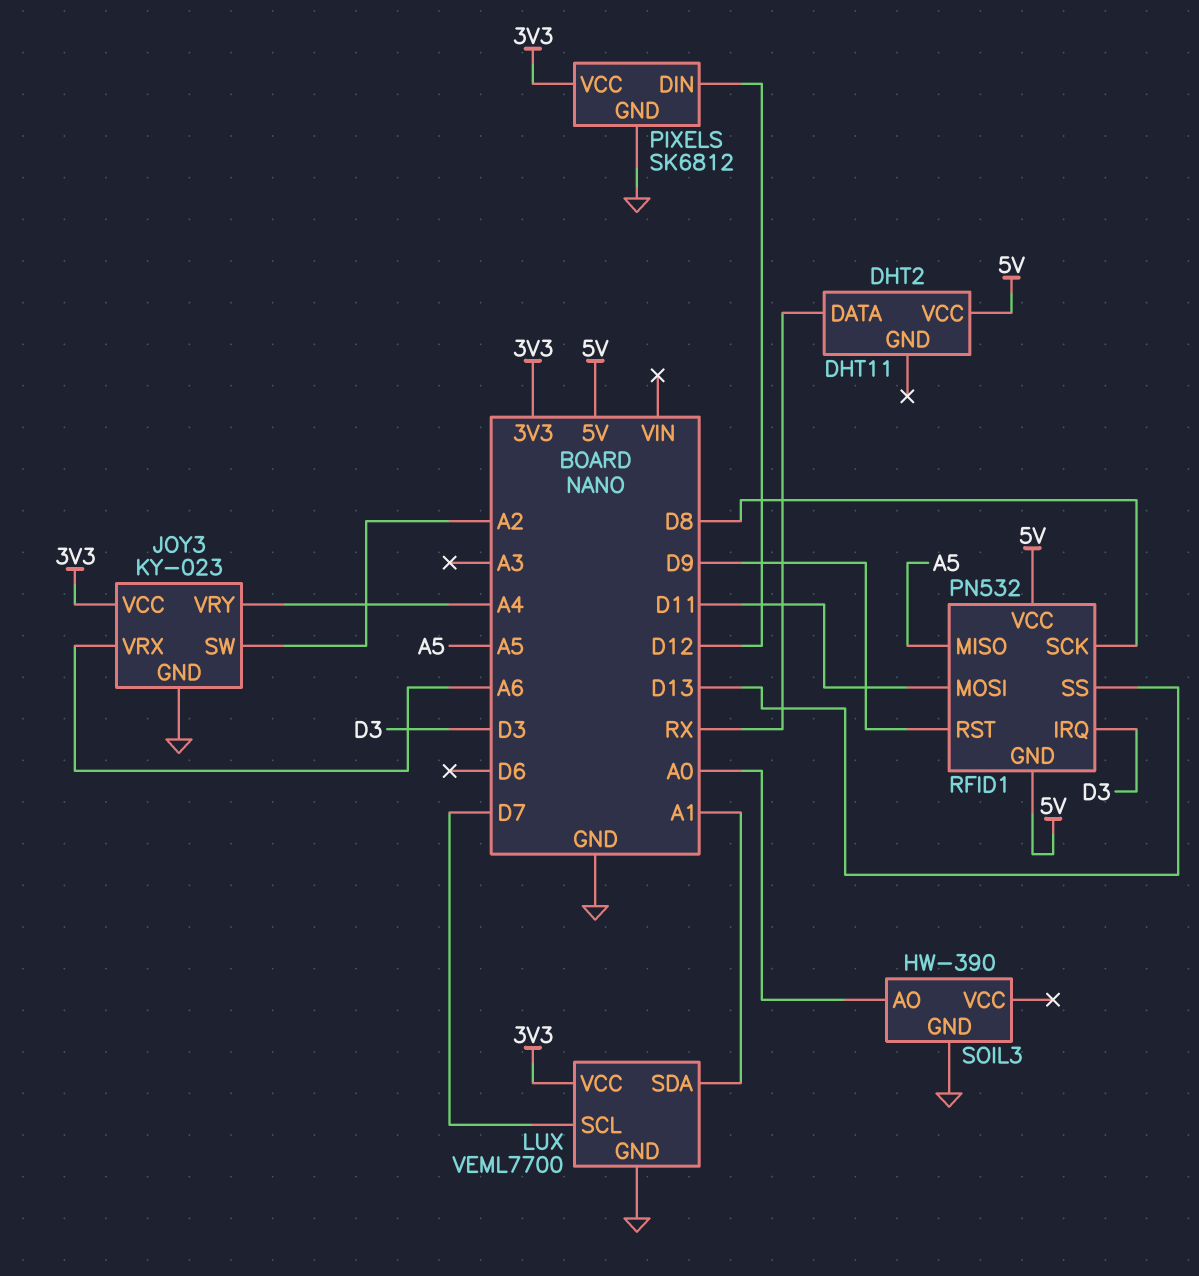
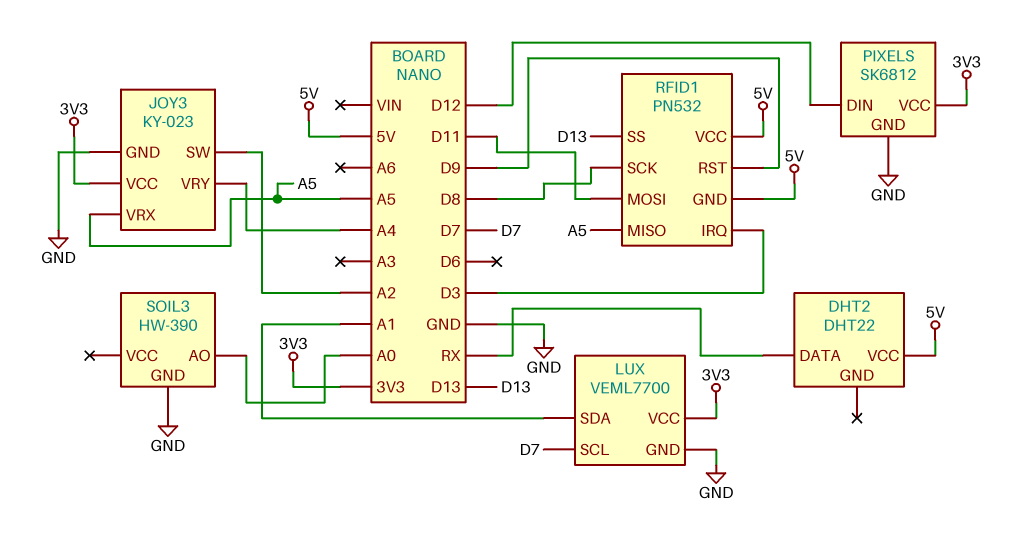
DHT2: DHT11 -> DHT22
JOY3 pin VRX: A6 -> A5

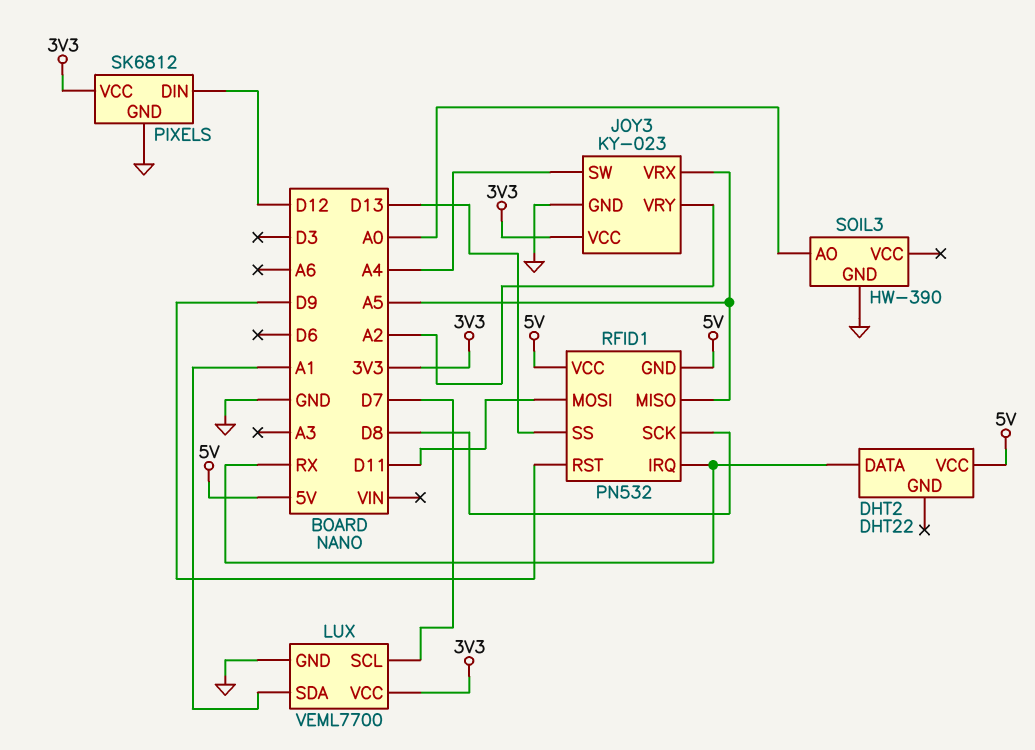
JOY3 pin SW: A2 -> A4
JOY3 pin VRY: A4 -> A2
RFID1 pin IRQ: D3 -> RX

